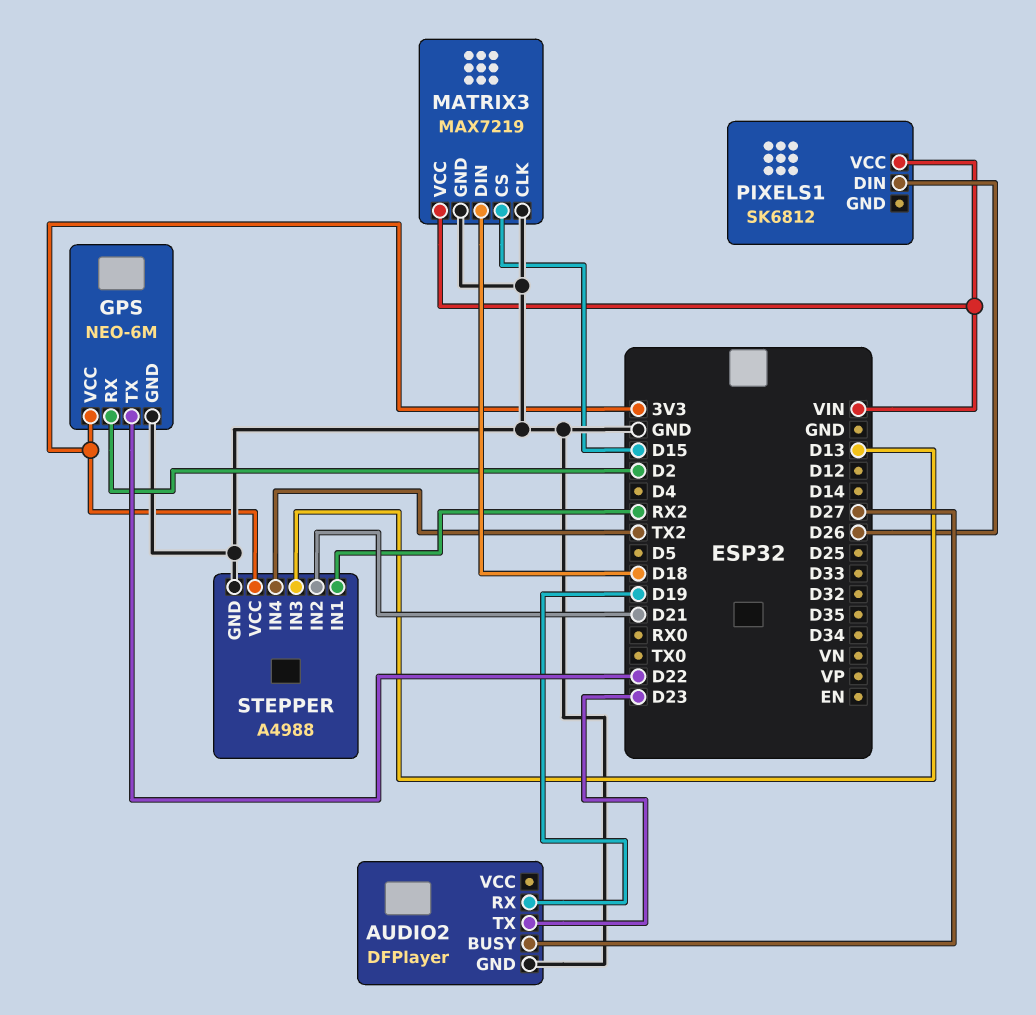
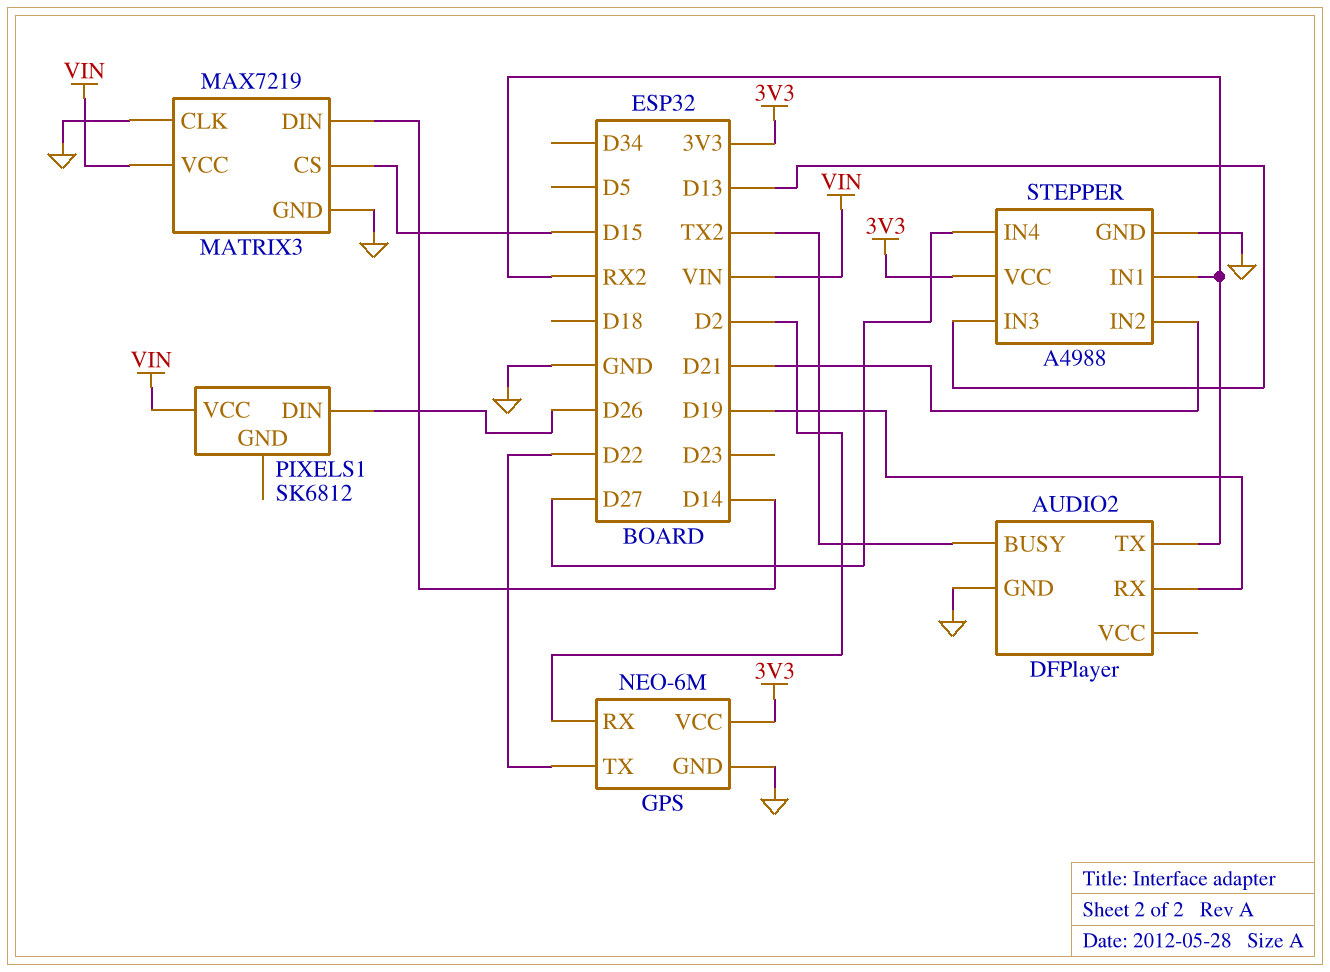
AUDIO2 pin BUSY: D27 -> TX2
AUDIO2 pin TX: D23 -> RX2
MATRIX3 pin DIN: D18 -> D14
STEPPER pin IN4: TX2 -> D27

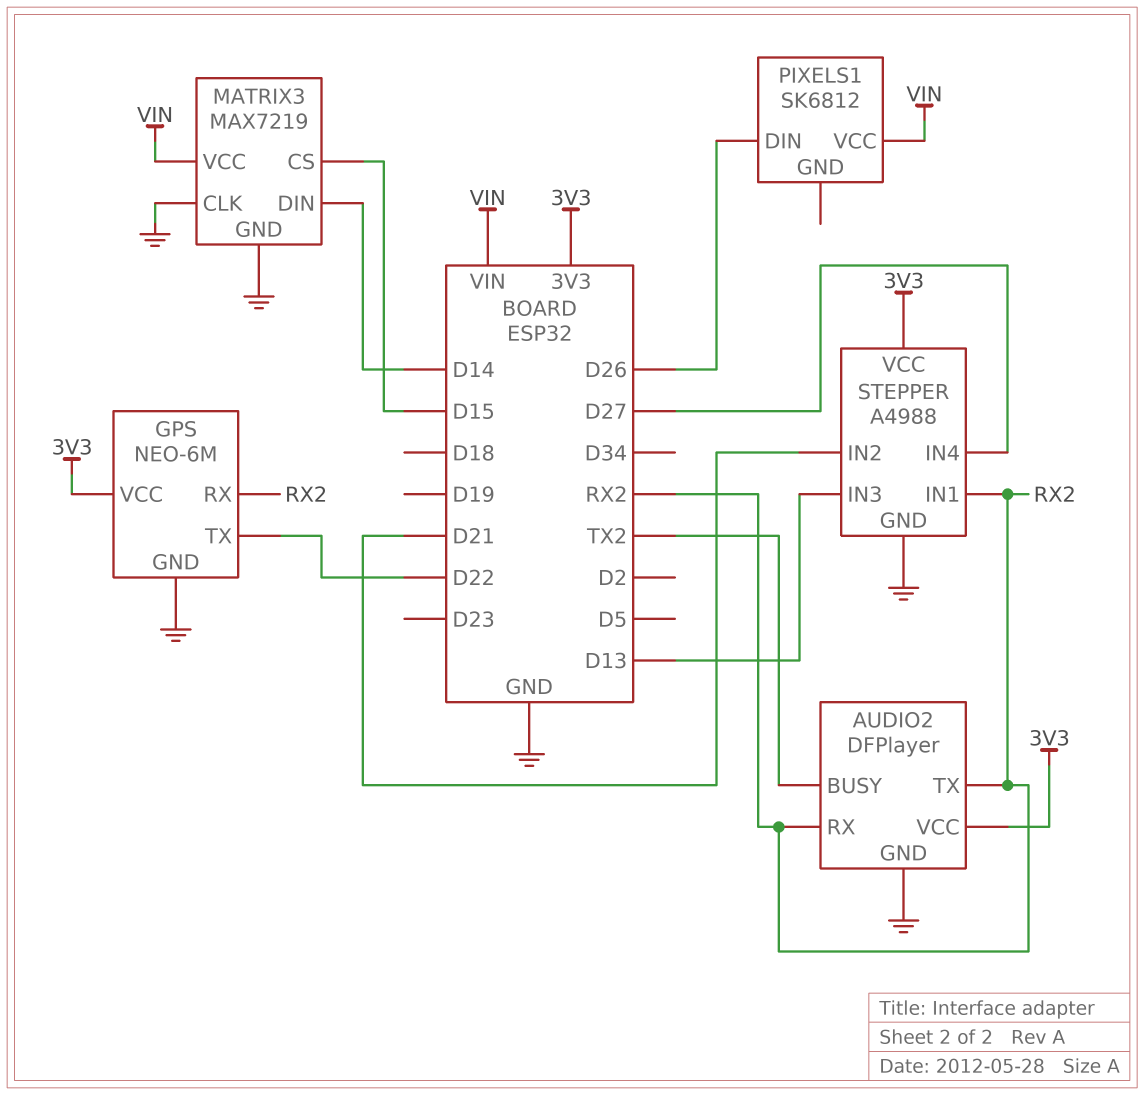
AUDIO2 pin RX: D19 -> RX2
AUDIO2 pin VCC: none -> 3V3
GPS pin RX: D2 -> RX2

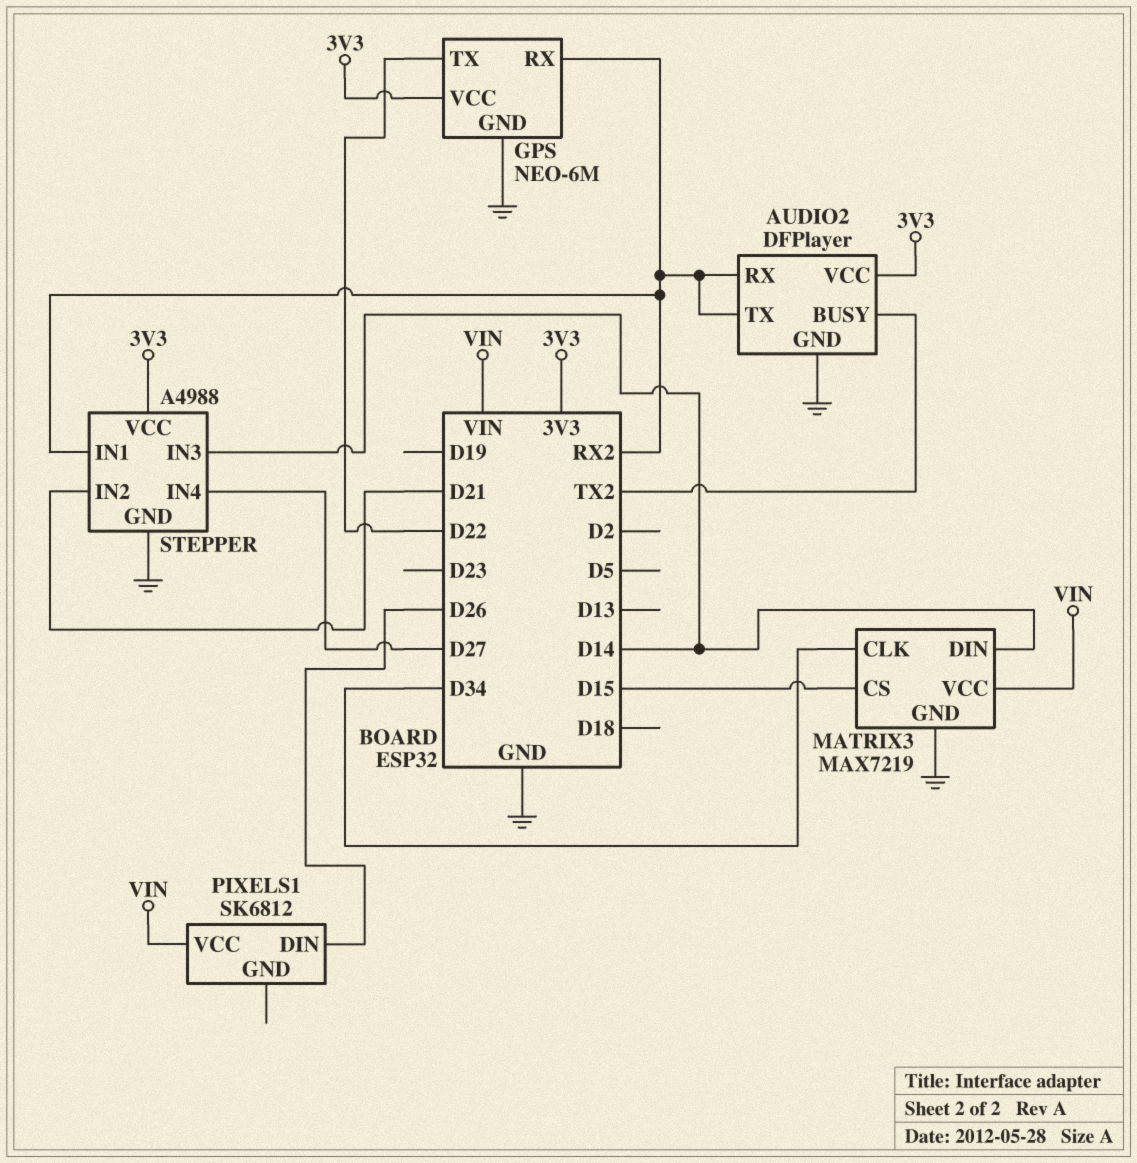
MATRIX3 pin CLK: GND -> D34
STEPPER pin IN3: D13 -> D14

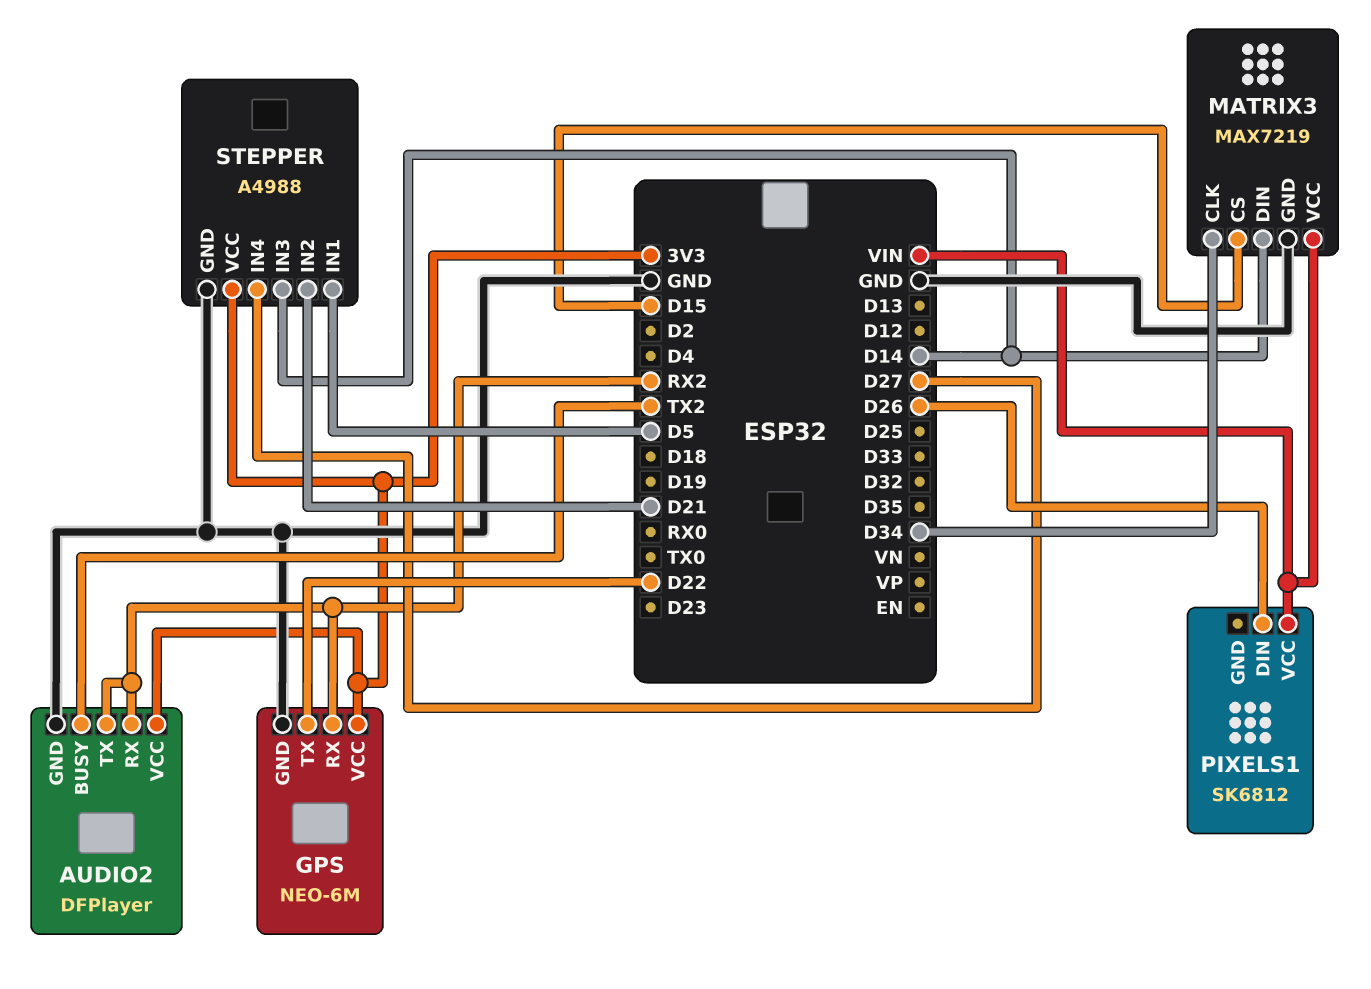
STEPPER pin IN1: RX2 -> D5

